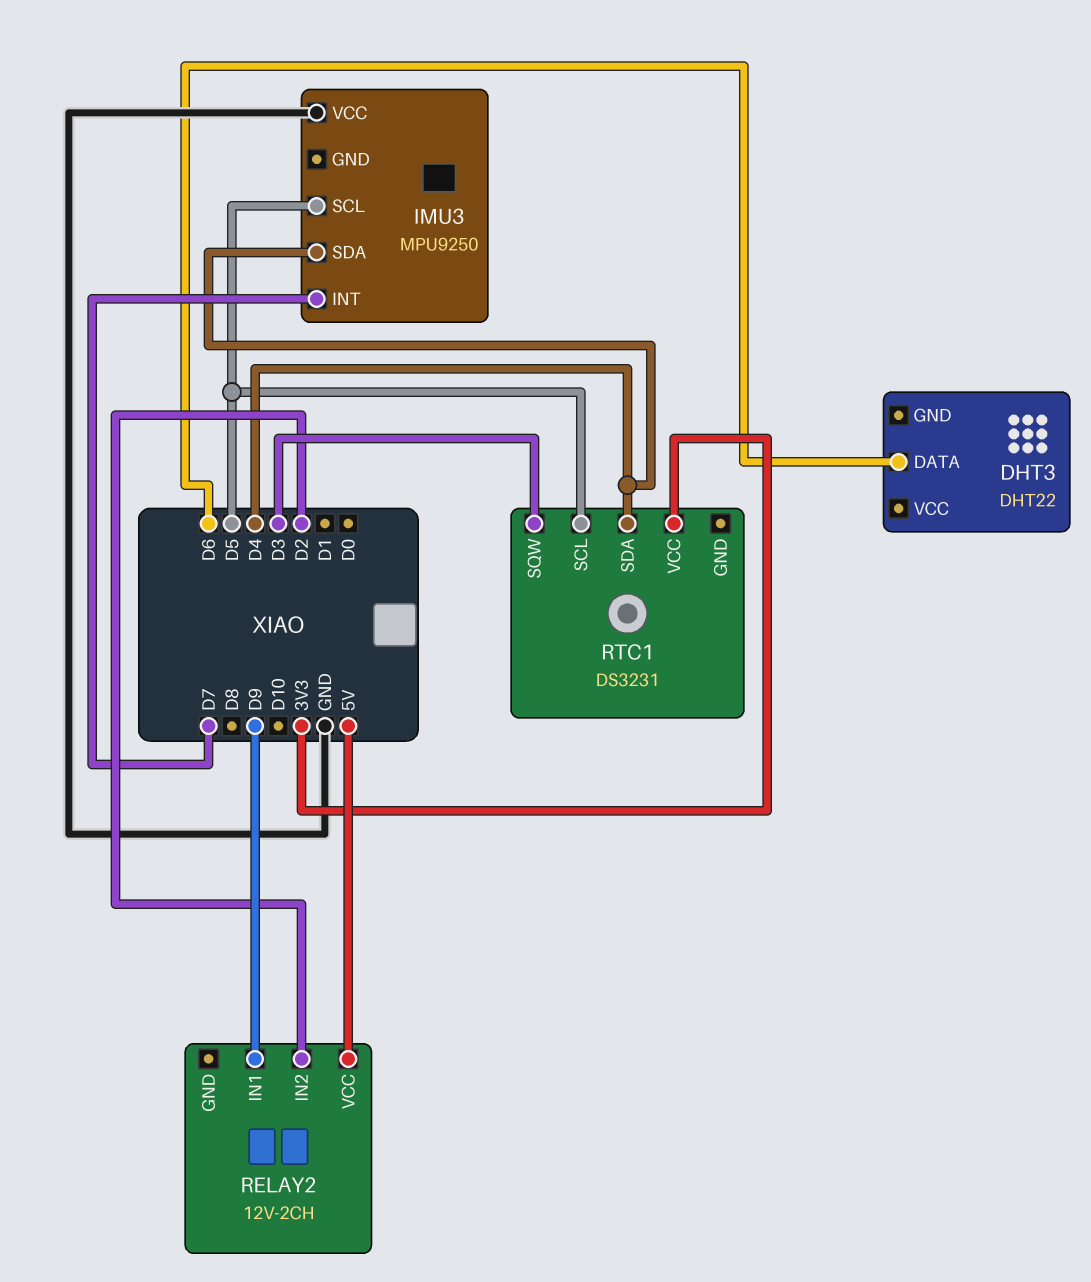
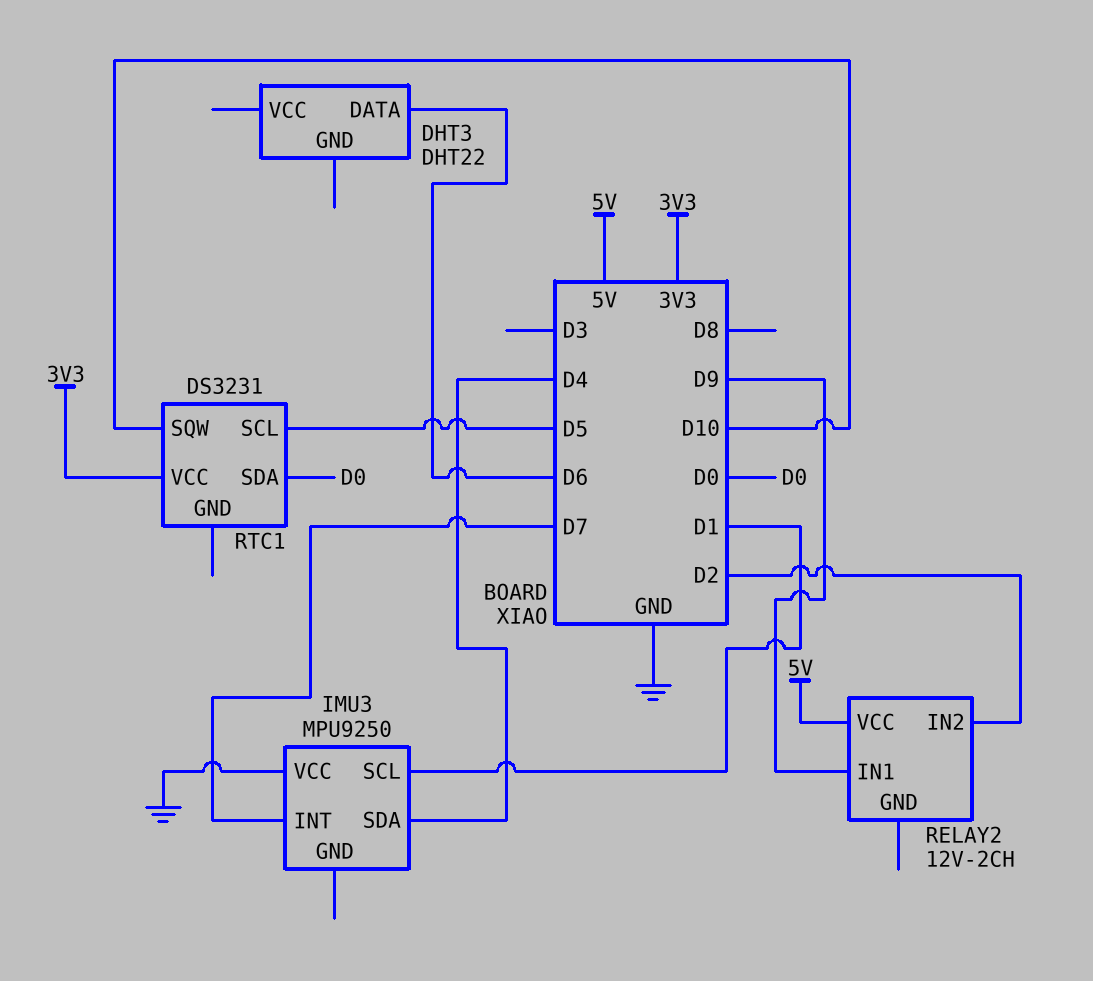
IMU3 pin SCL: D5 -> D1
RTC1 pin SDA: D4 -> D0
RTC1 pin SQW: D3 -> D10

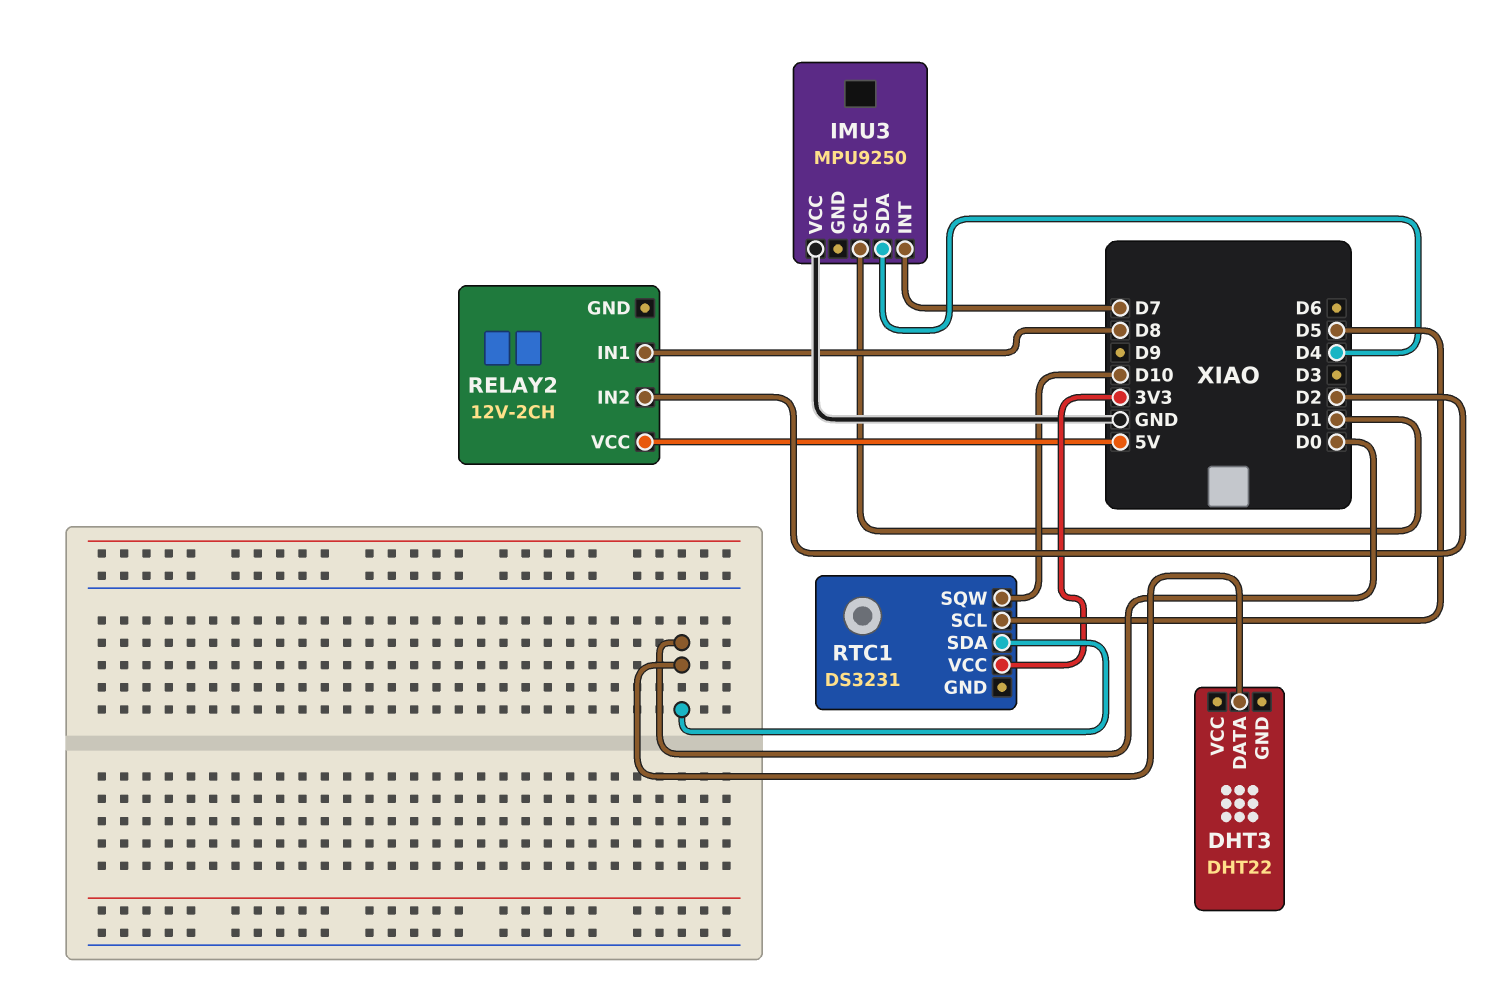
DHT3 pin DATA: D6 -> D0
RELAY2 pin IN1: D9 -> D8

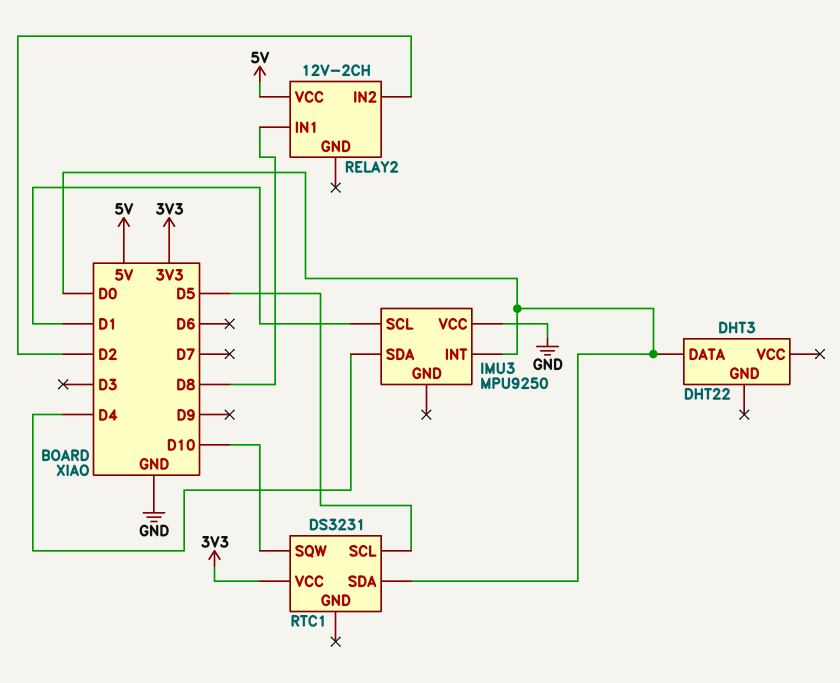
IMU3 pin INT: D7 -> D0

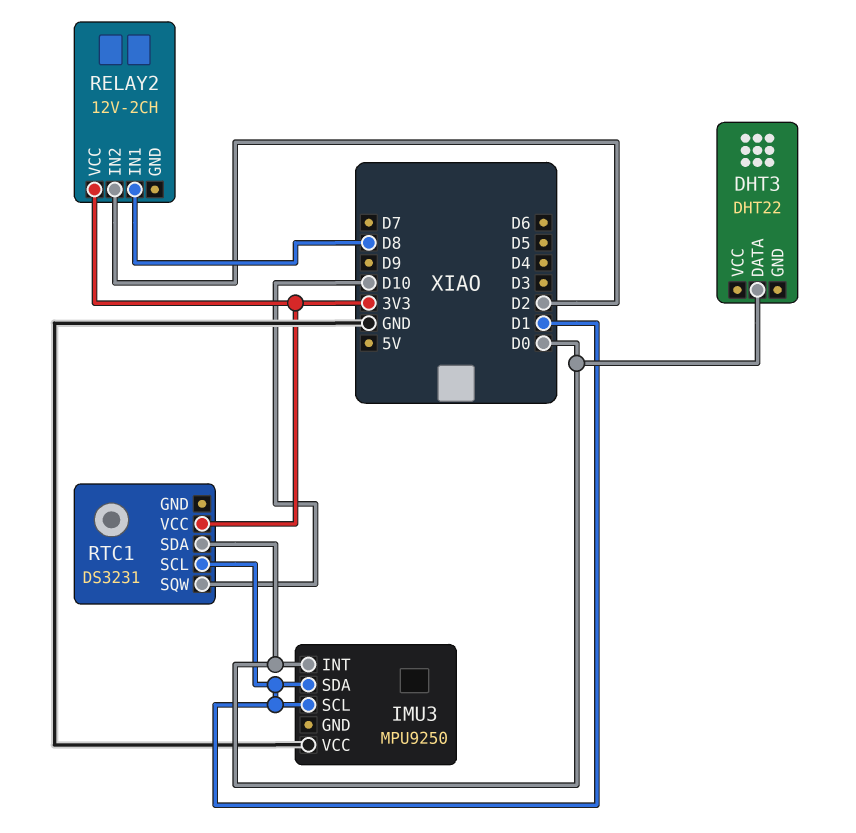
IMU3 pin SDA: D4 -> D1
RELAY2 pin VCC: 5V -> 3V3
RTC1 pin SCL: D5 -> D1

